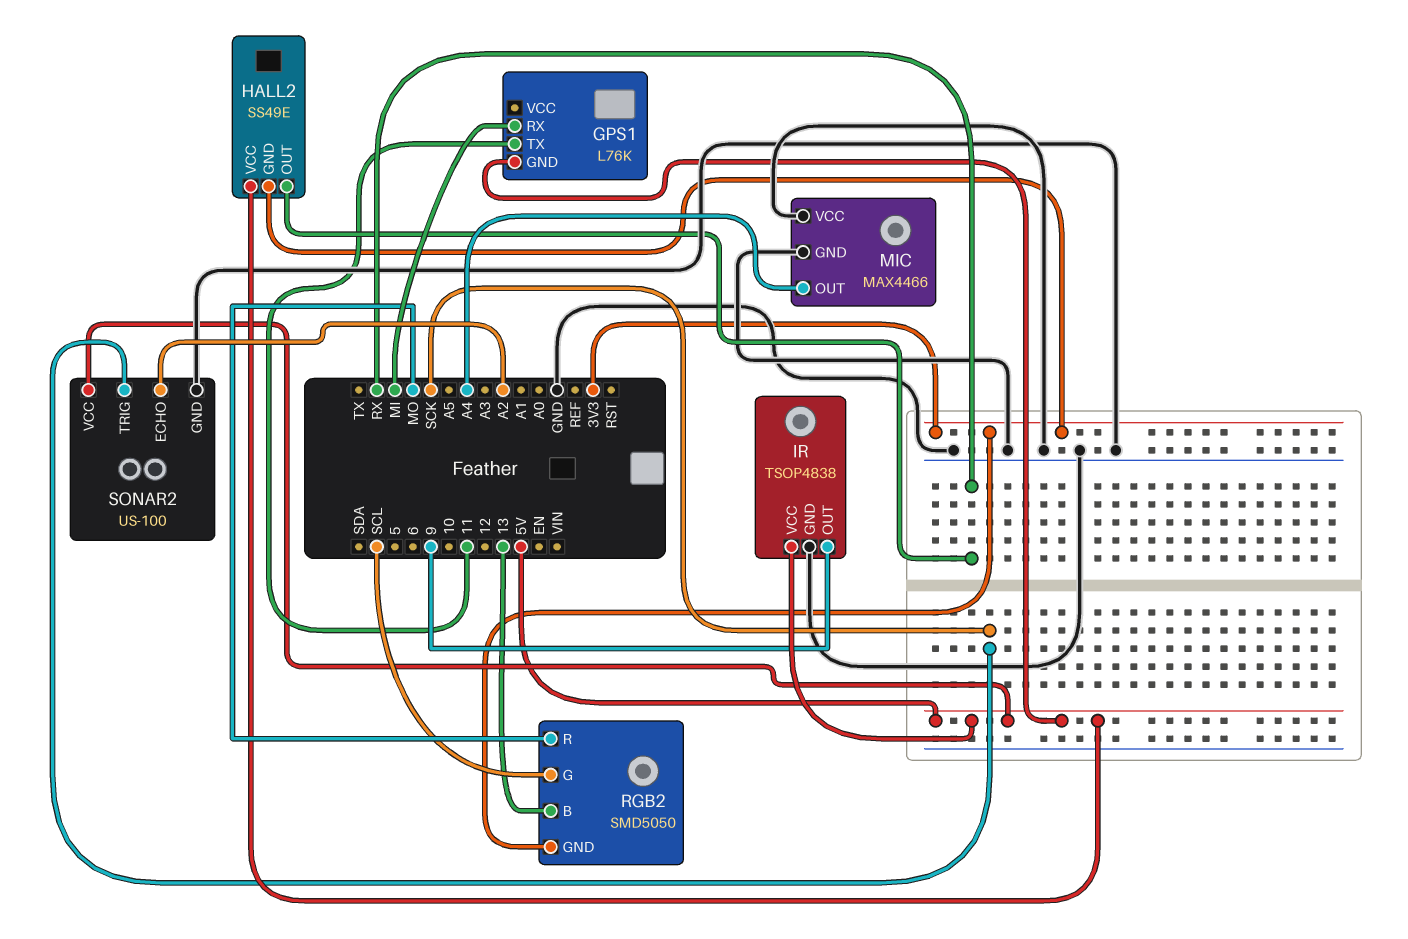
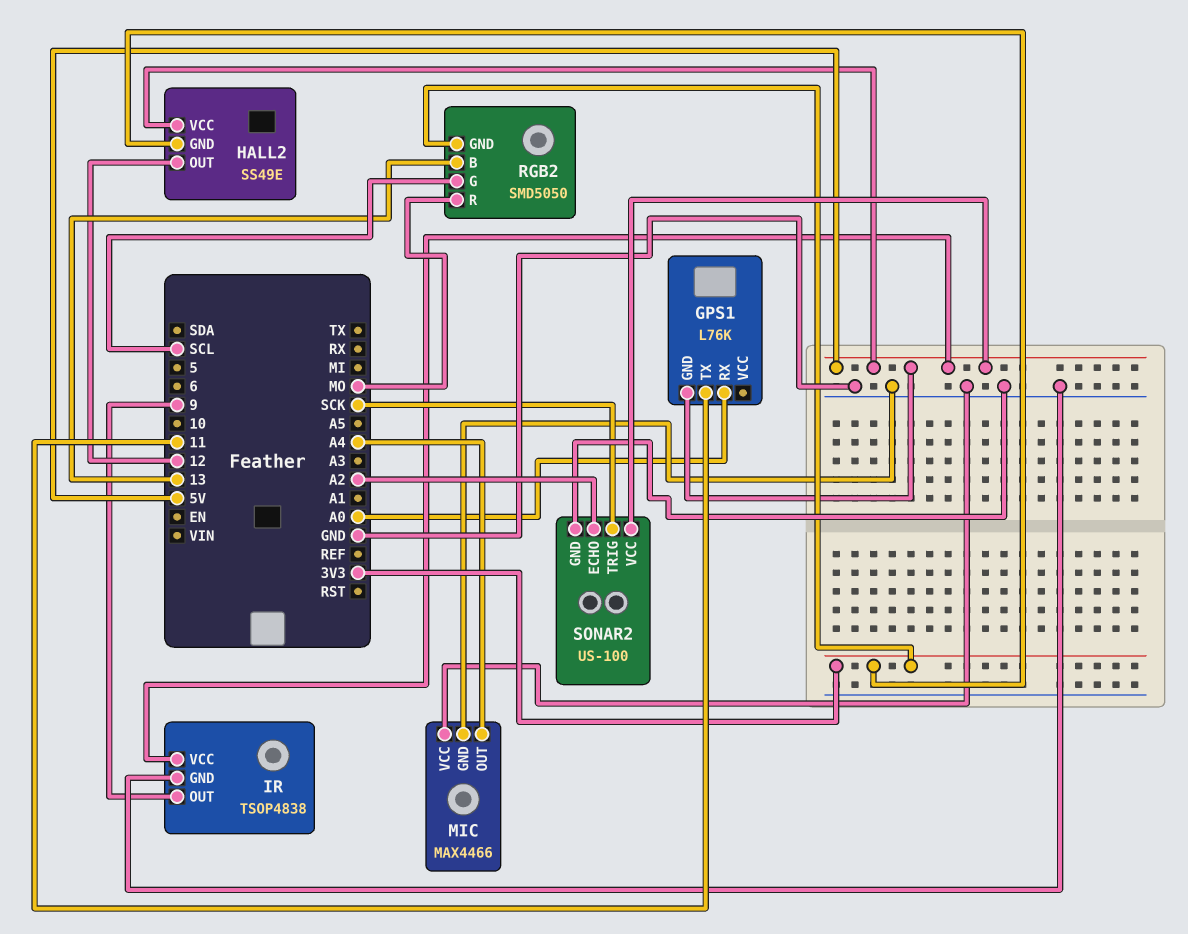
GPS1 pin RX: MI -> A0
HALL2 pin OUT: RX -> 12

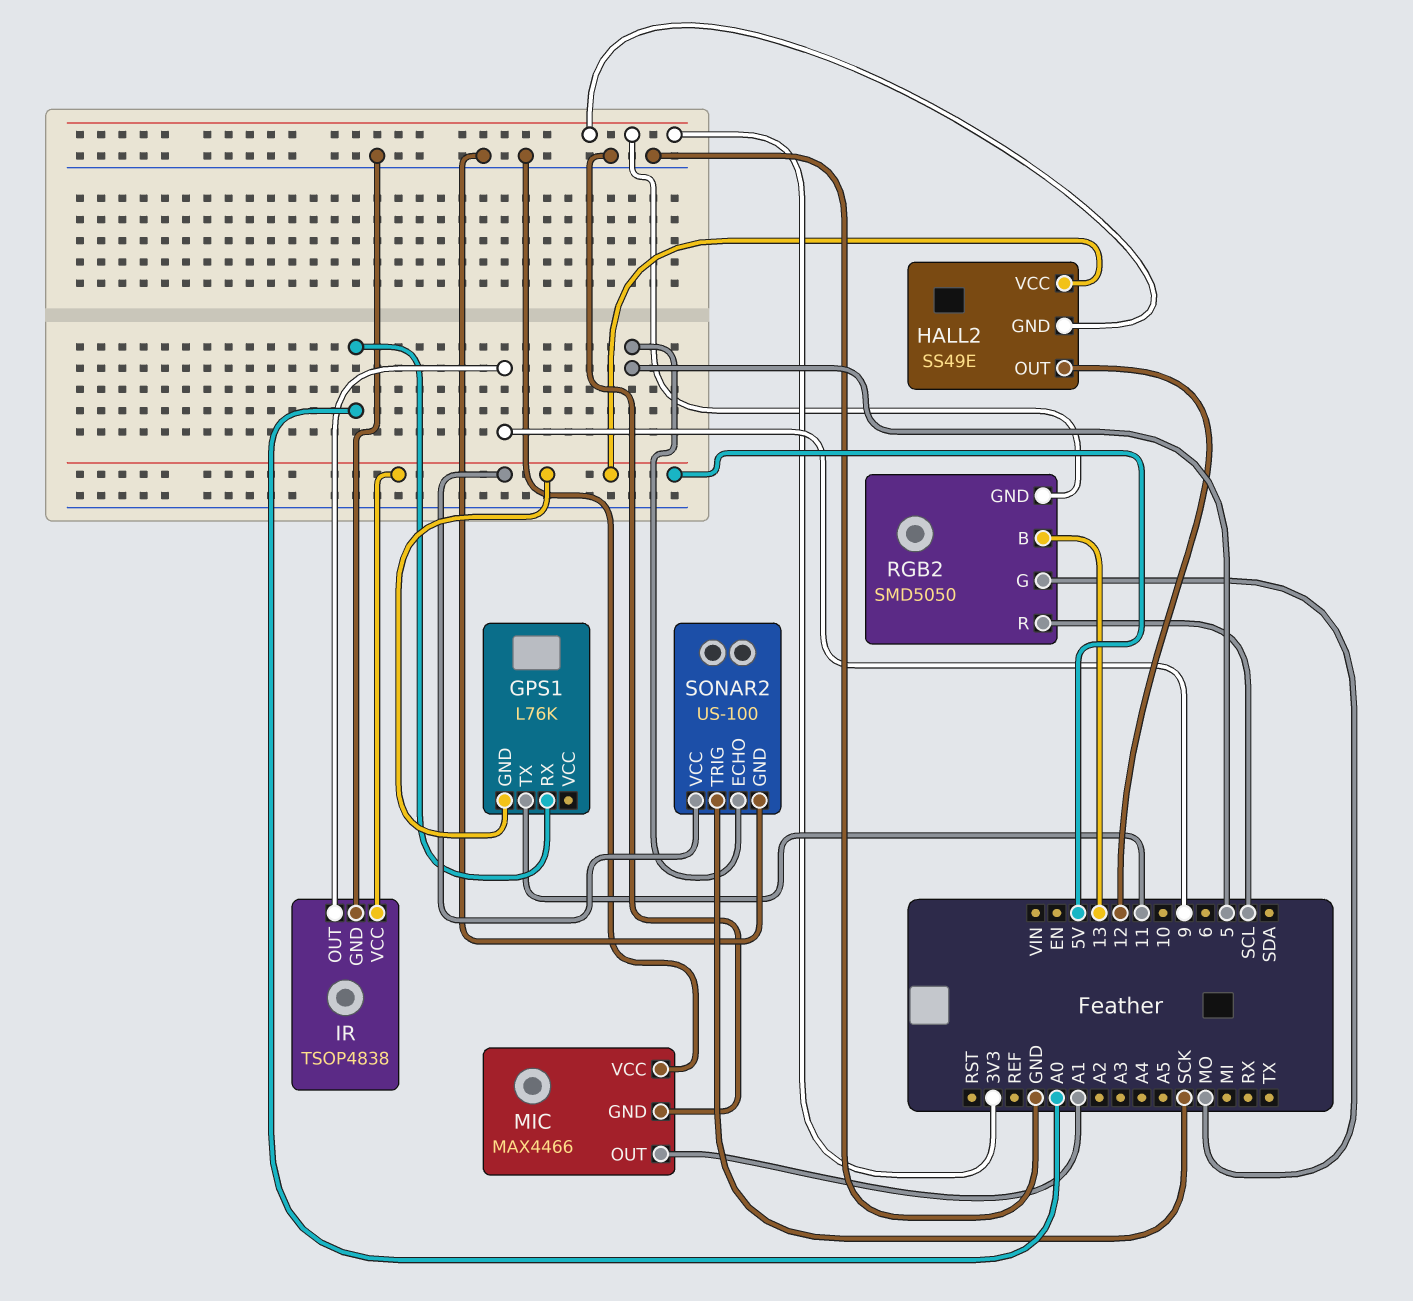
MIC pin OUT: A4 -> A1
RGB2 pin G: SCL -> MO
RGB2 pin R: MO -> SCL
SONAR2 pin ECHO: A2 -> 5

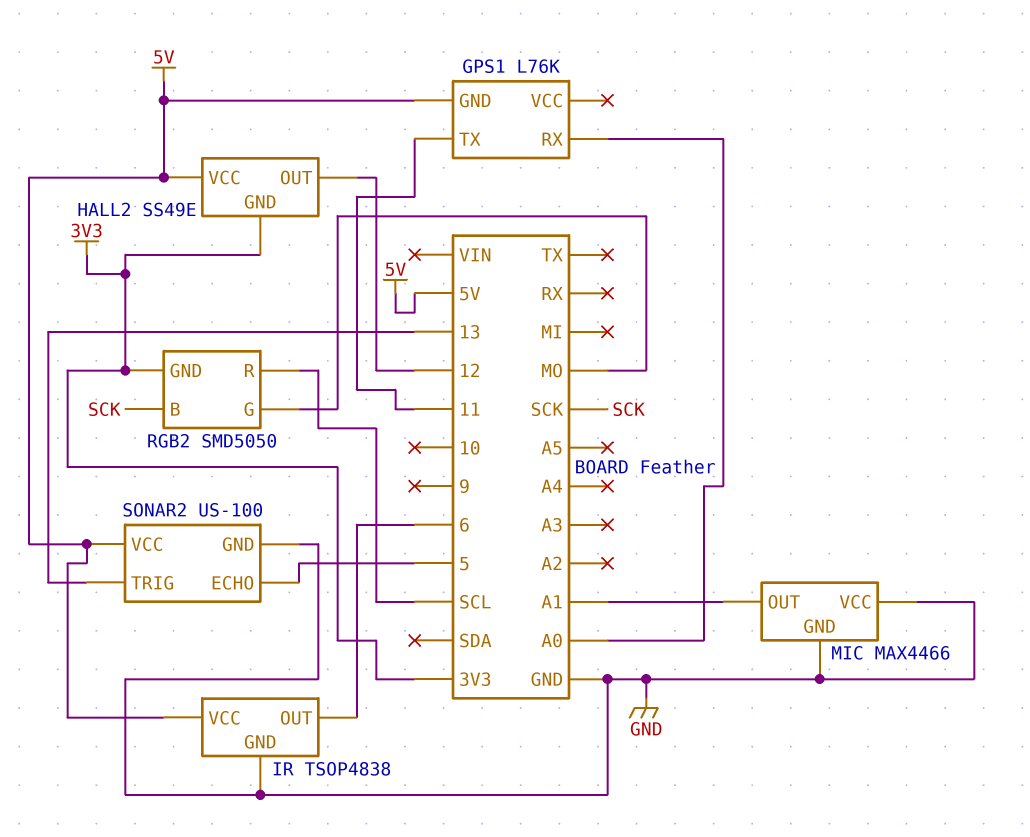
IR pin OUT: 9 -> 6
RGB2 pin B: 13 -> SCK
SONAR2 pin TRIG: SCK -> 13

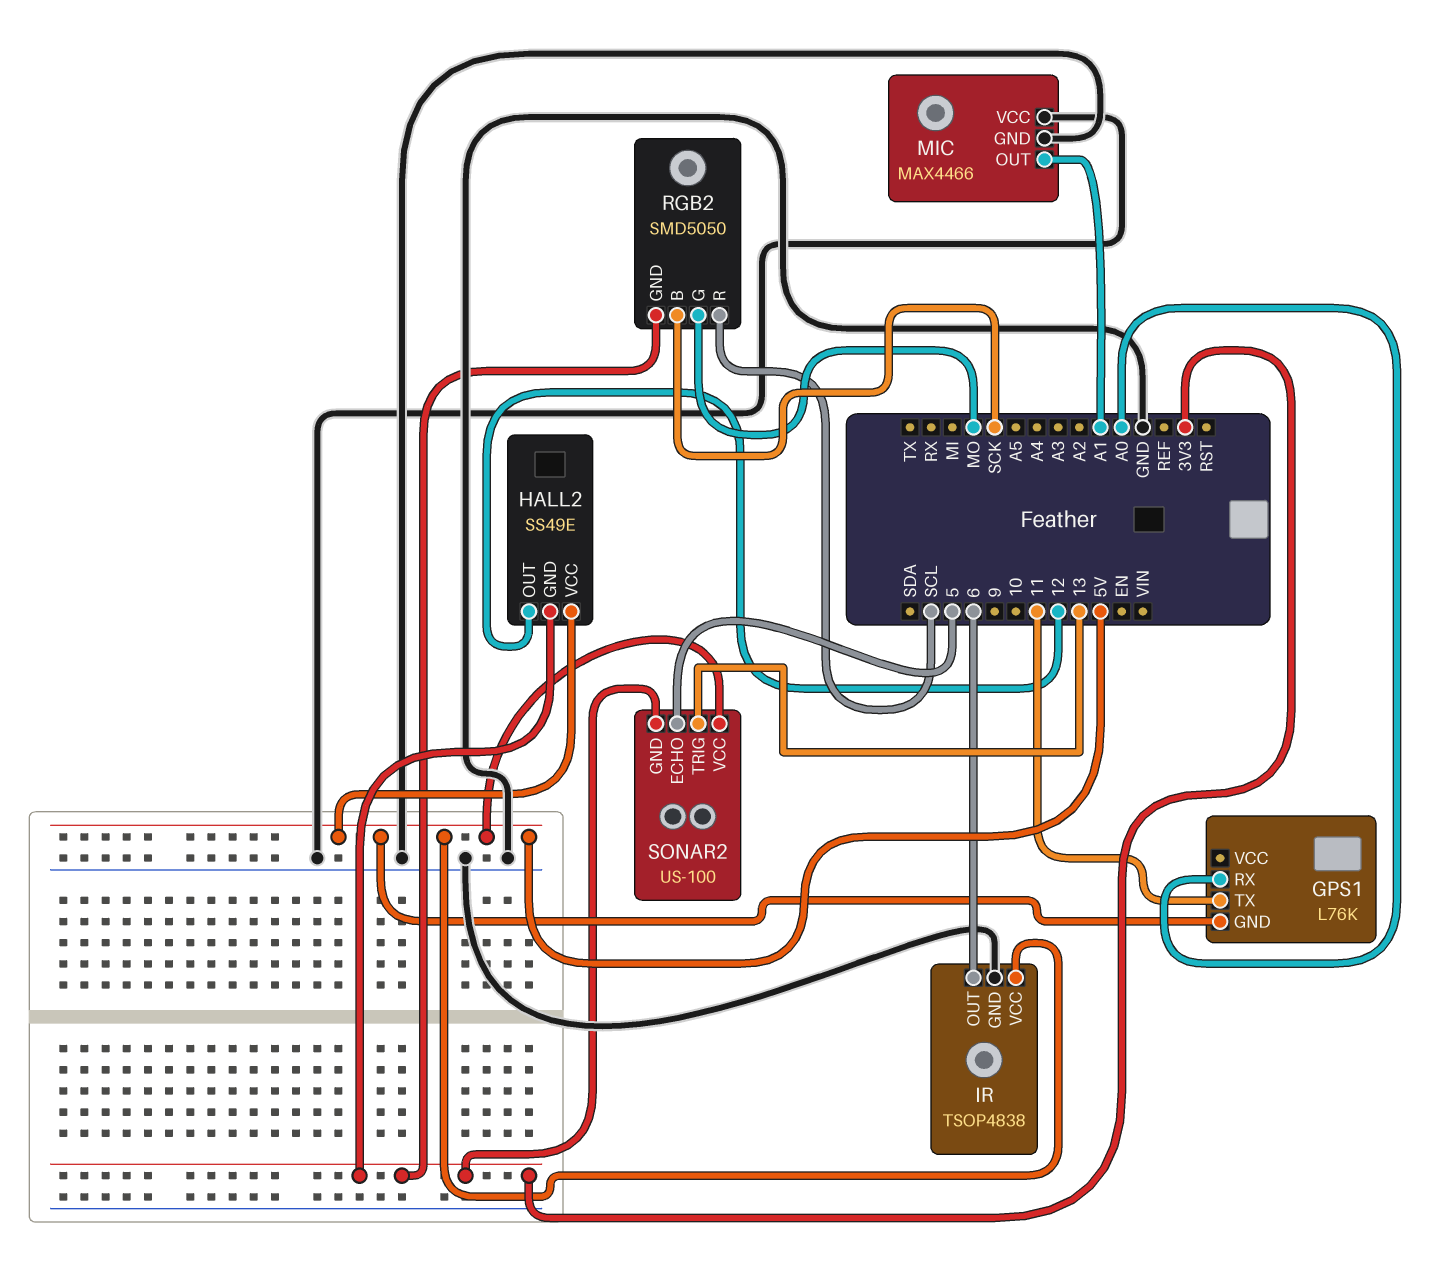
SONAR2 pin GND: GND -> 3V3

